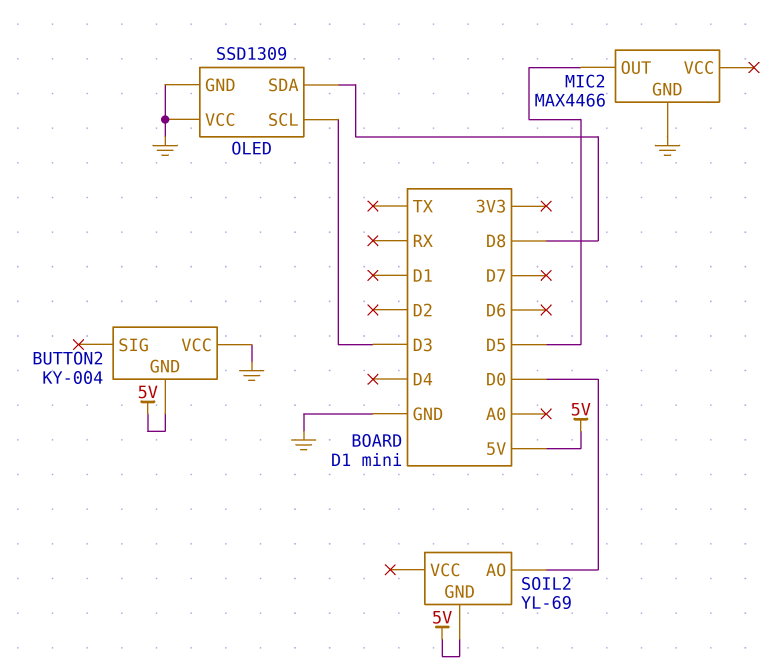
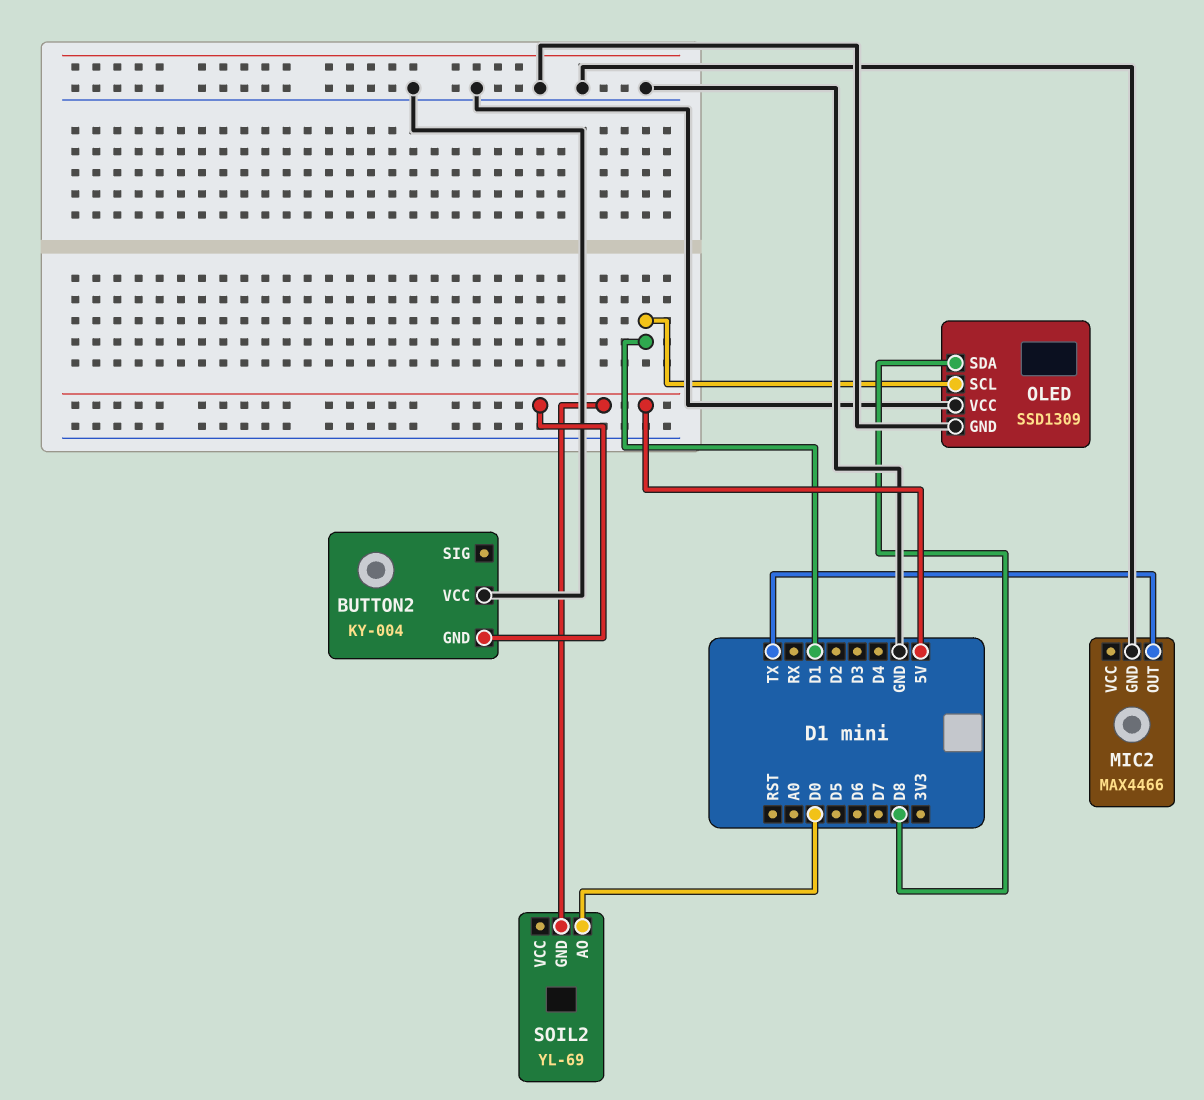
MIC2 pin OUT: D5 -> TX
OLED pin SCL: D3 -> D1

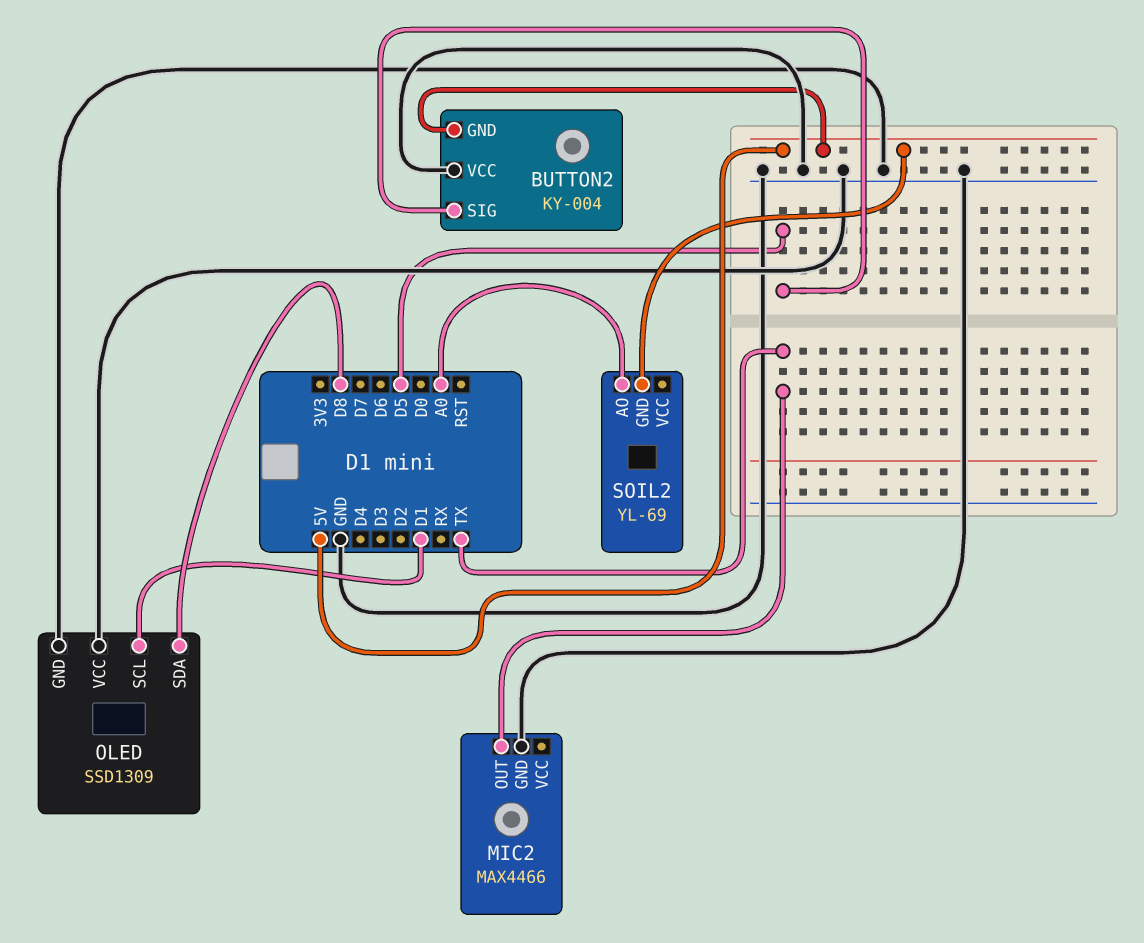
BUTTON2 pin SIG: none -> D5
SOIL2 pin AO: D0 -> A0

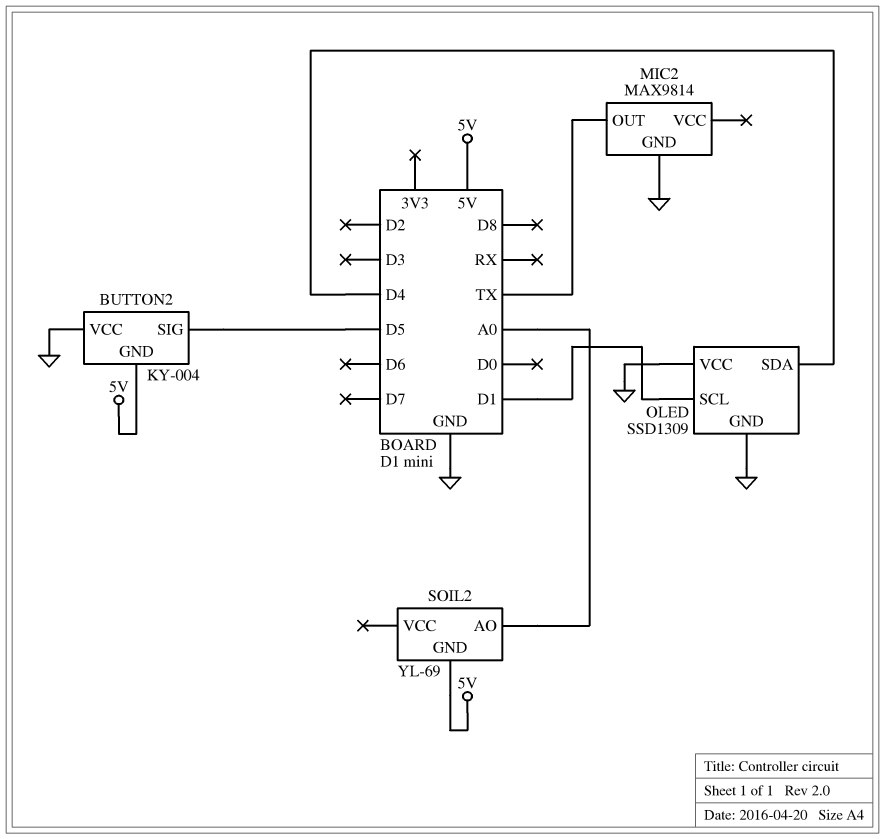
MIC2: MAX4466 -> MAX9814
OLED pin SDA: D8 -> D4

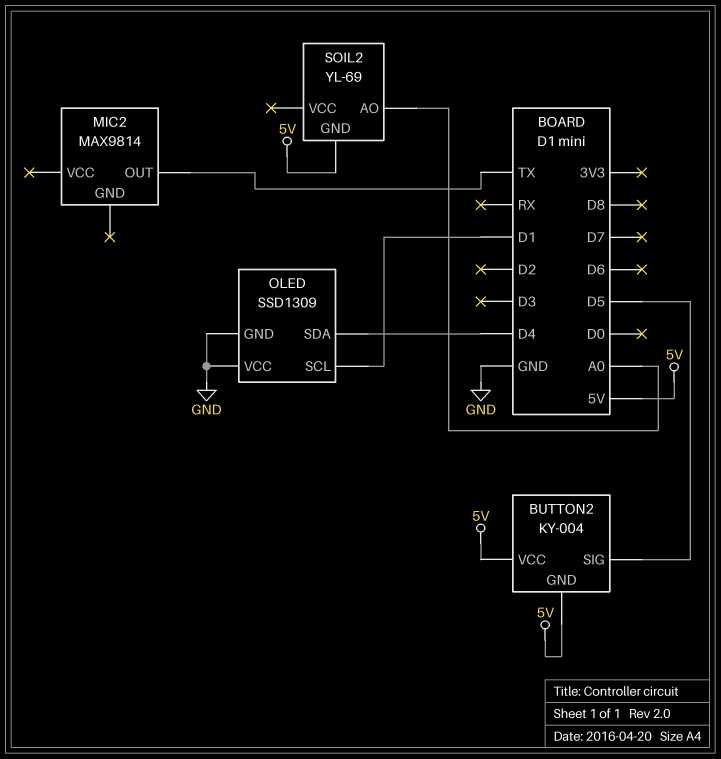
BUTTON2 pin VCC: GND -> 5V
MIC2 pin GND: GND -> none

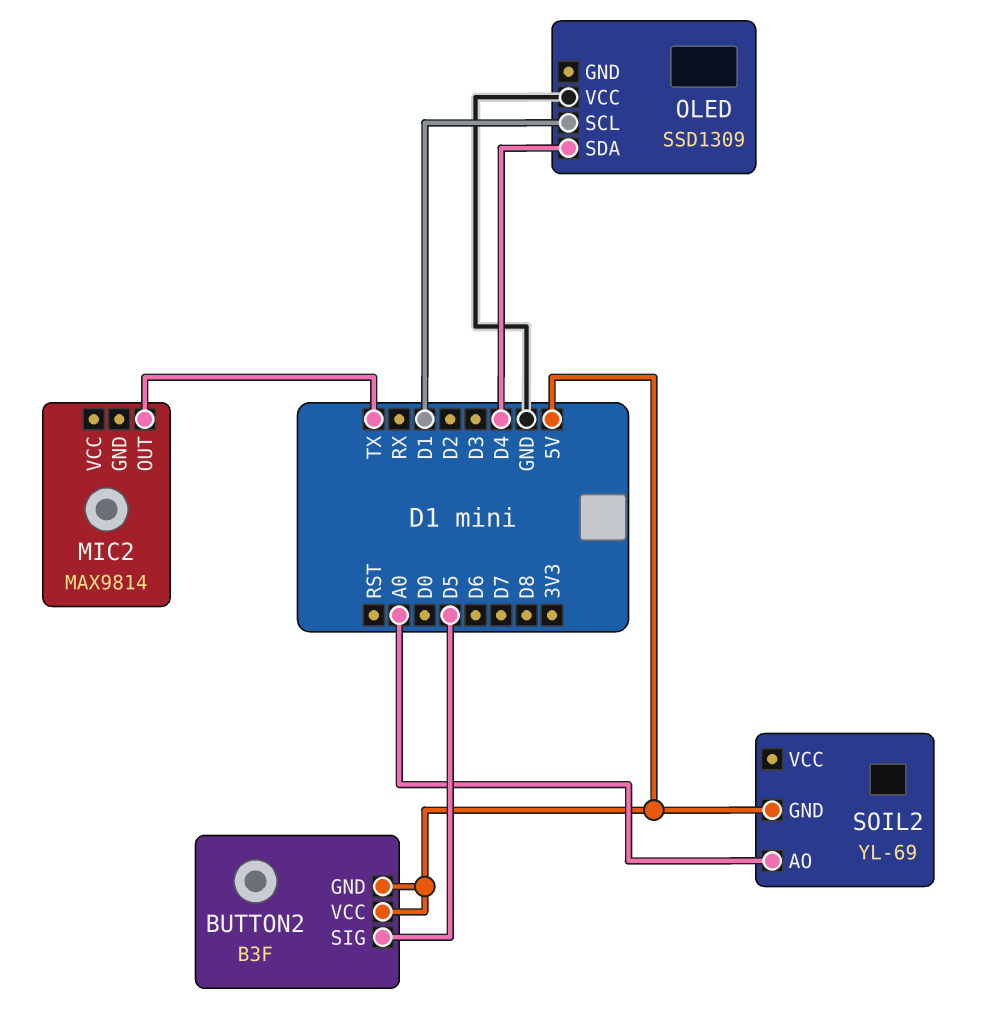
BUTTON2: KY-004 -> B3F
OLED pin GND: GND -> none

